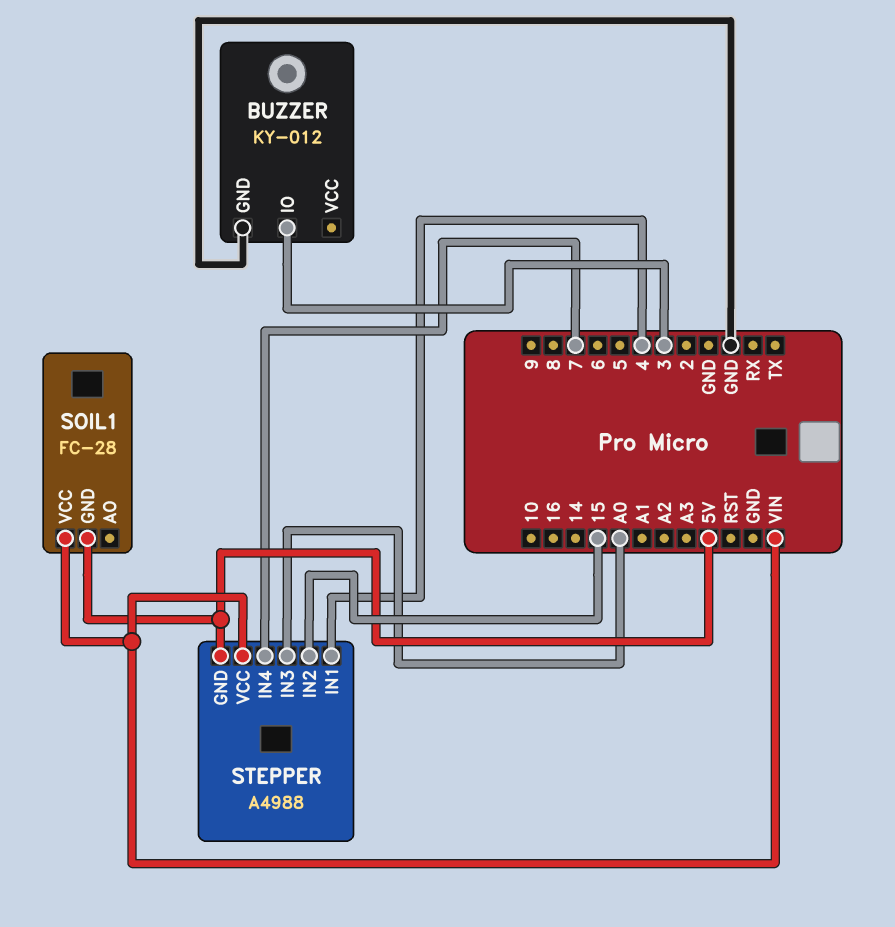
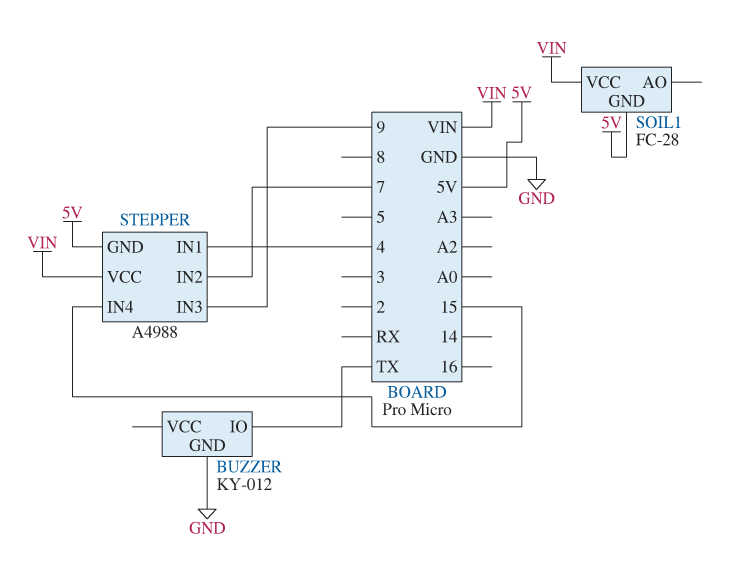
BUZZER pin IO: 3 -> TX
STEPPER pin IN2: 15 -> 7
STEPPER pin IN3: A0 -> 9
STEPPER pin IN4: 7 -> 15

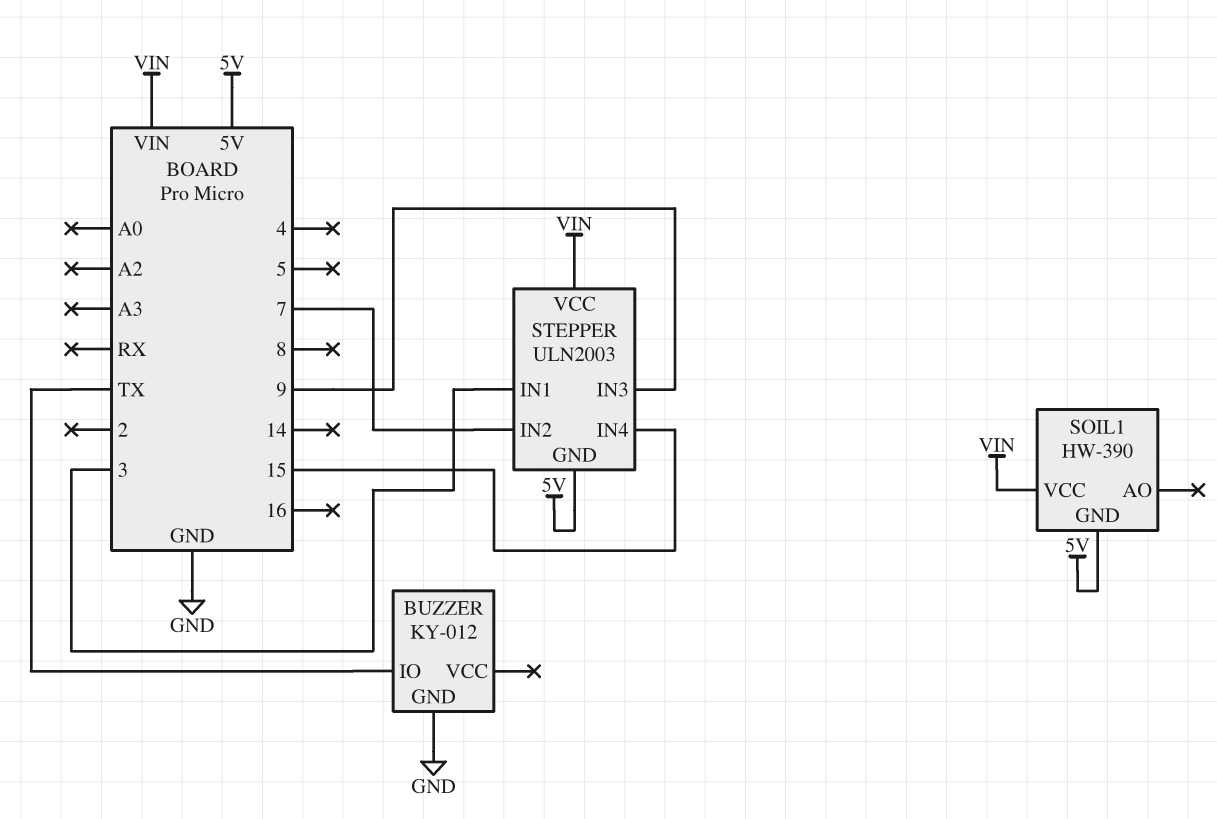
SOIL1: FC-28 -> HW-390
STEPPER: A4988 -> ULN2003
STEPPER pin IN1: 4 -> 3

